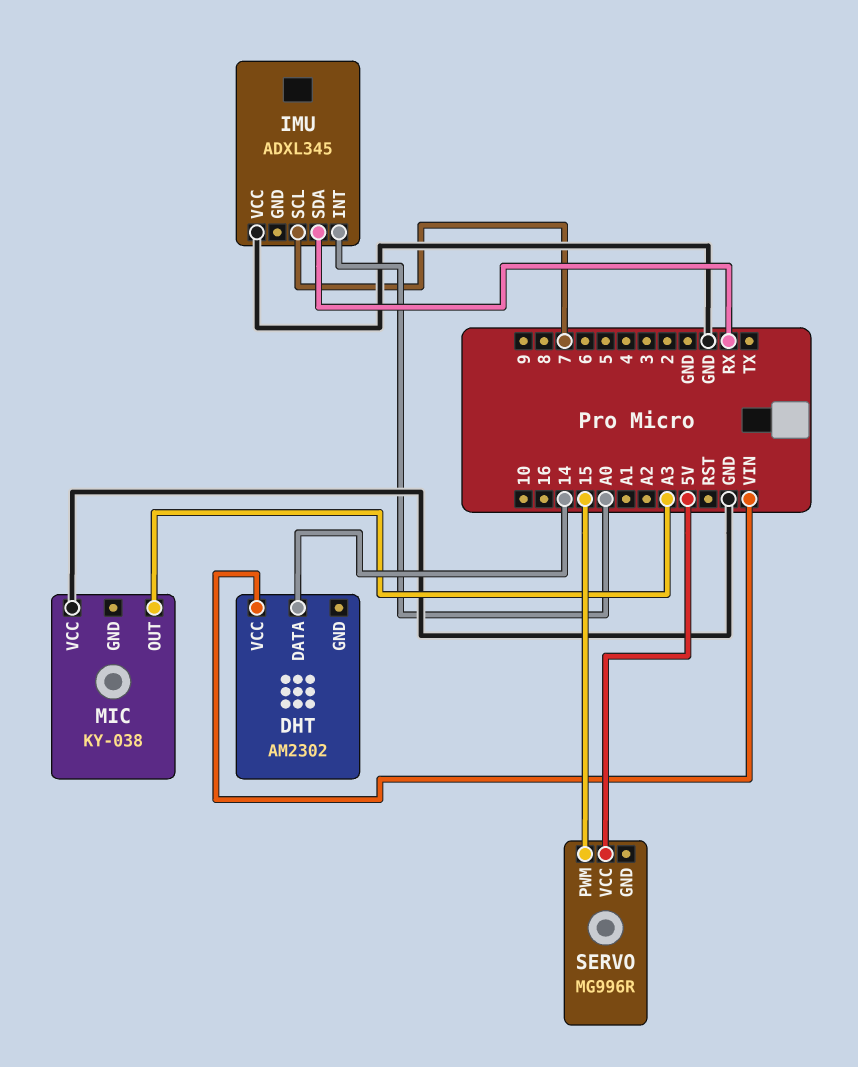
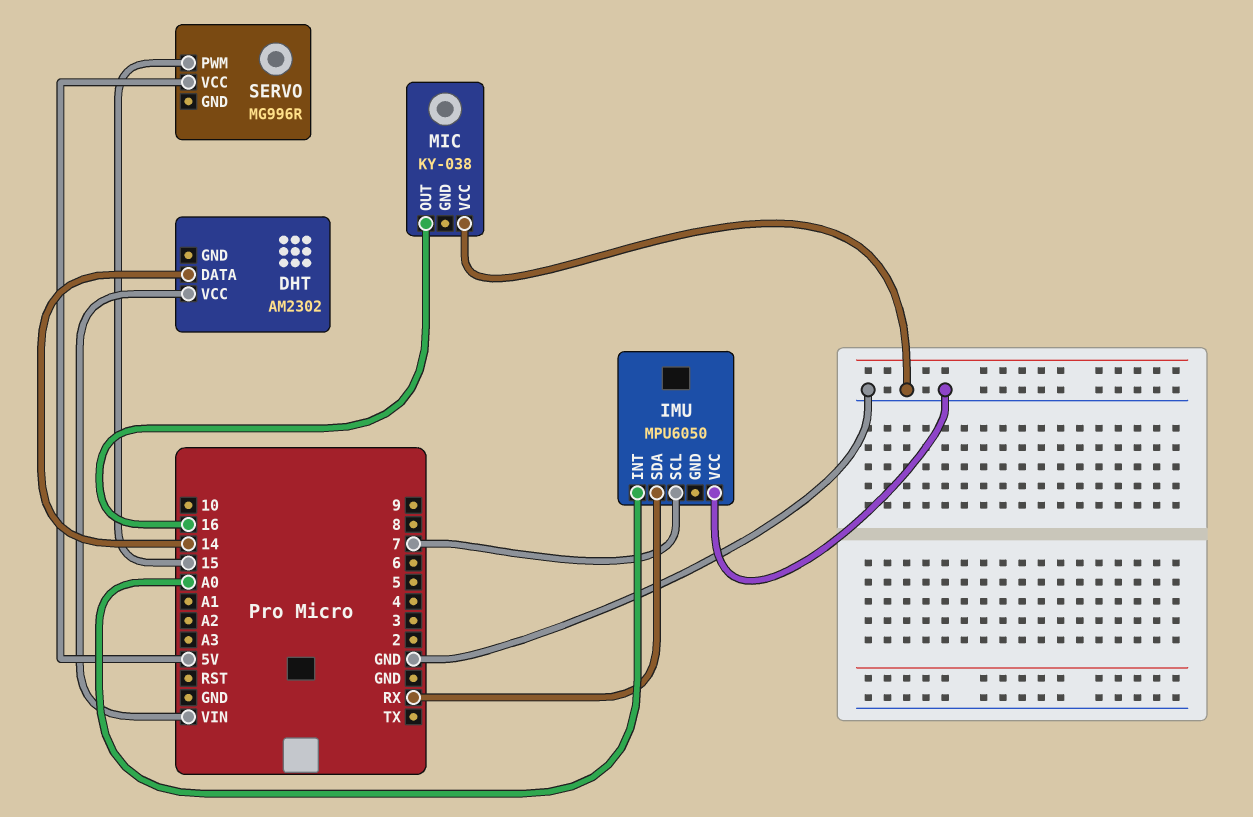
IMU: ADXL345 -> MPU6050
MIC pin OUT: A3 -> 16

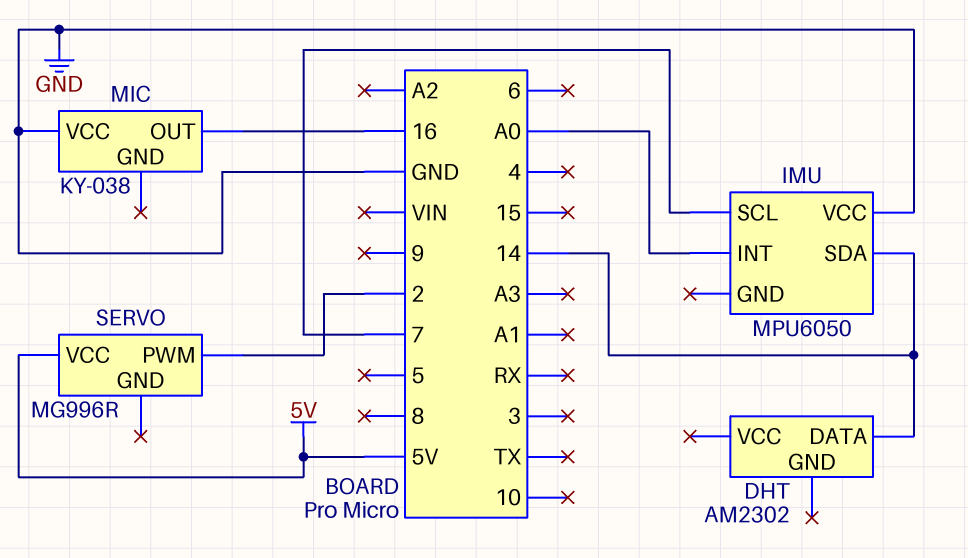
DHT pin VCC: VIN -> none
IMU pin SDA: RX -> 14
SERVO pin PWM: 15 -> 2

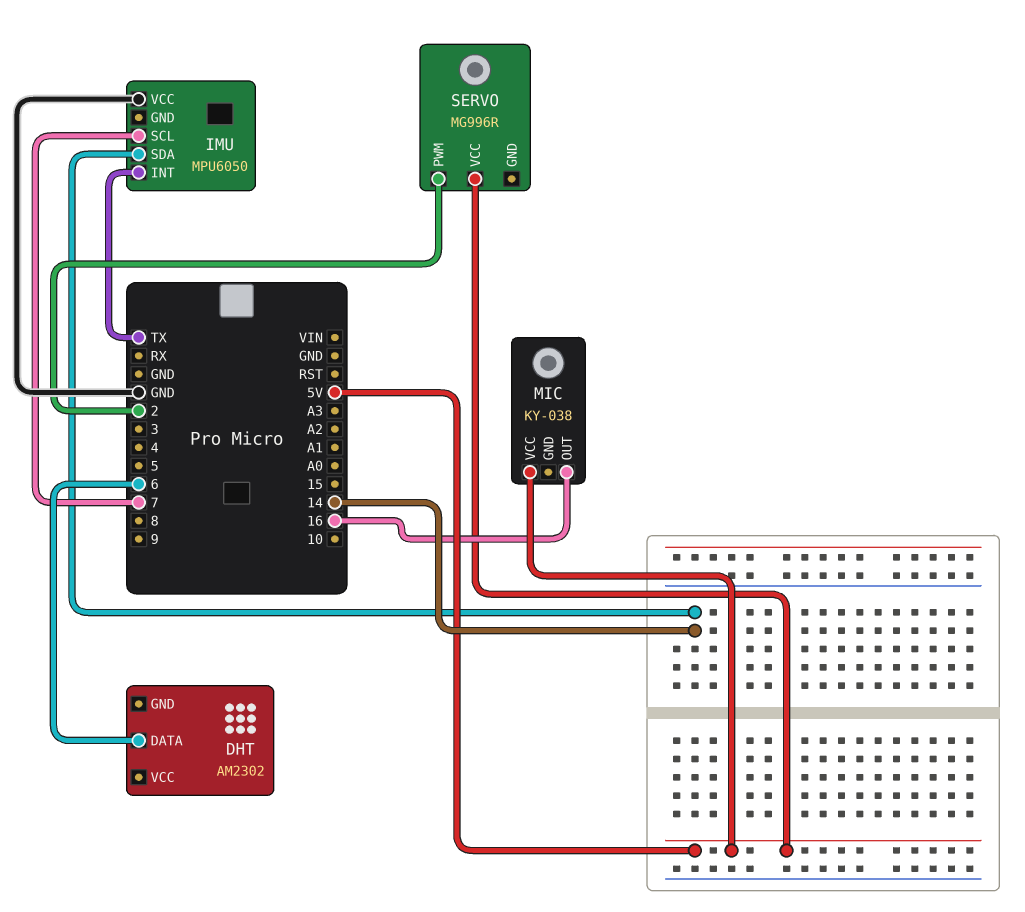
DHT pin DATA: 14 -> 6
IMU pin INT: A0 -> TX
MIC pin VCC: GND -> 5V

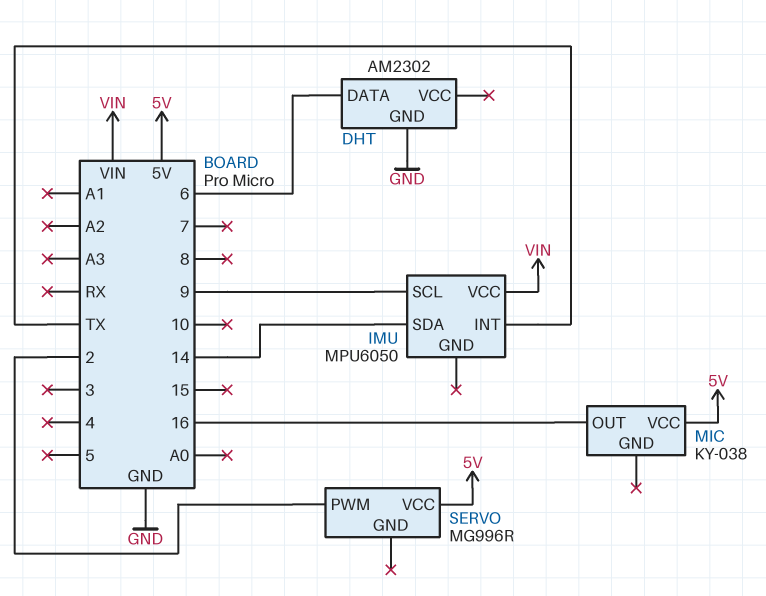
DHT pin GND: none -> GND
IMU pin SCL: 7 -> 9
IMU pin VCC: GND -> VIN

